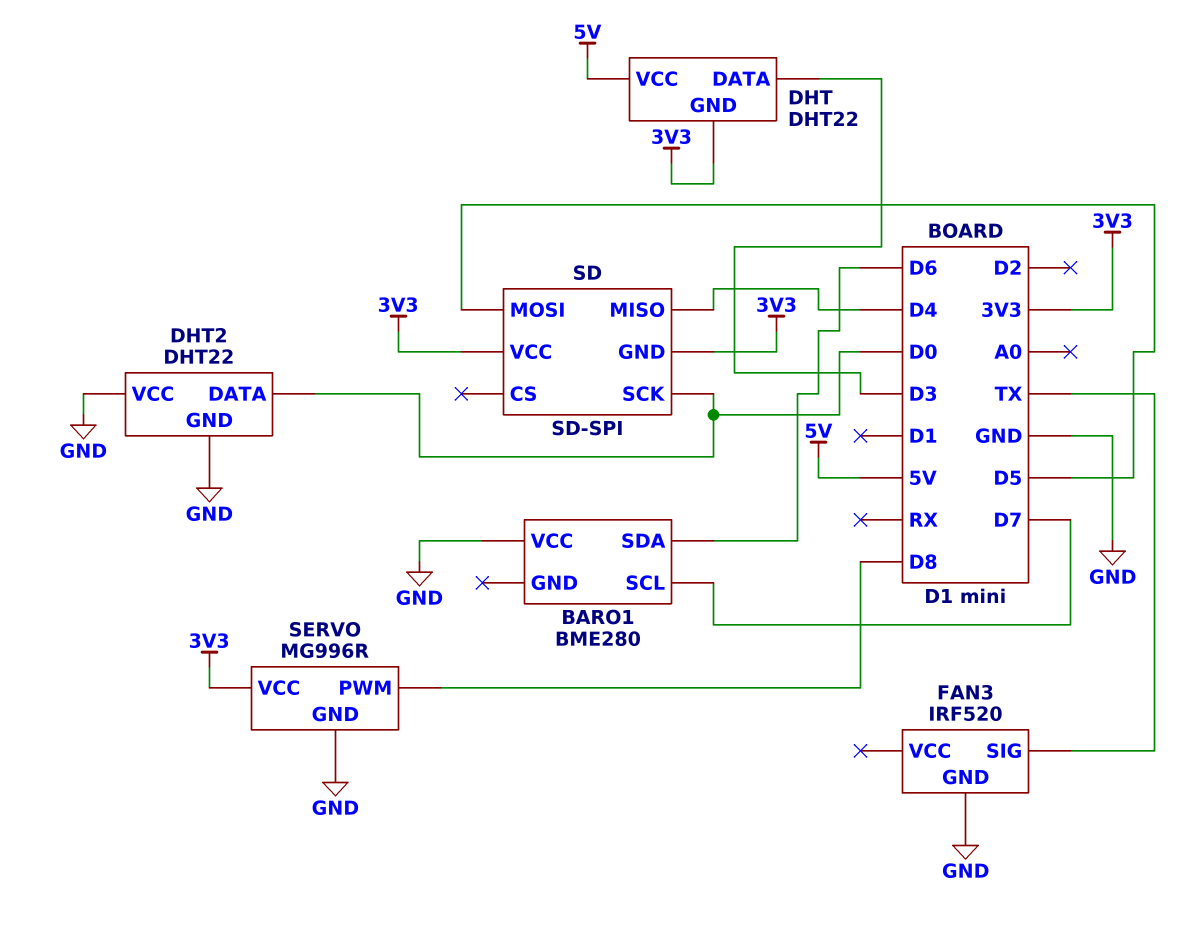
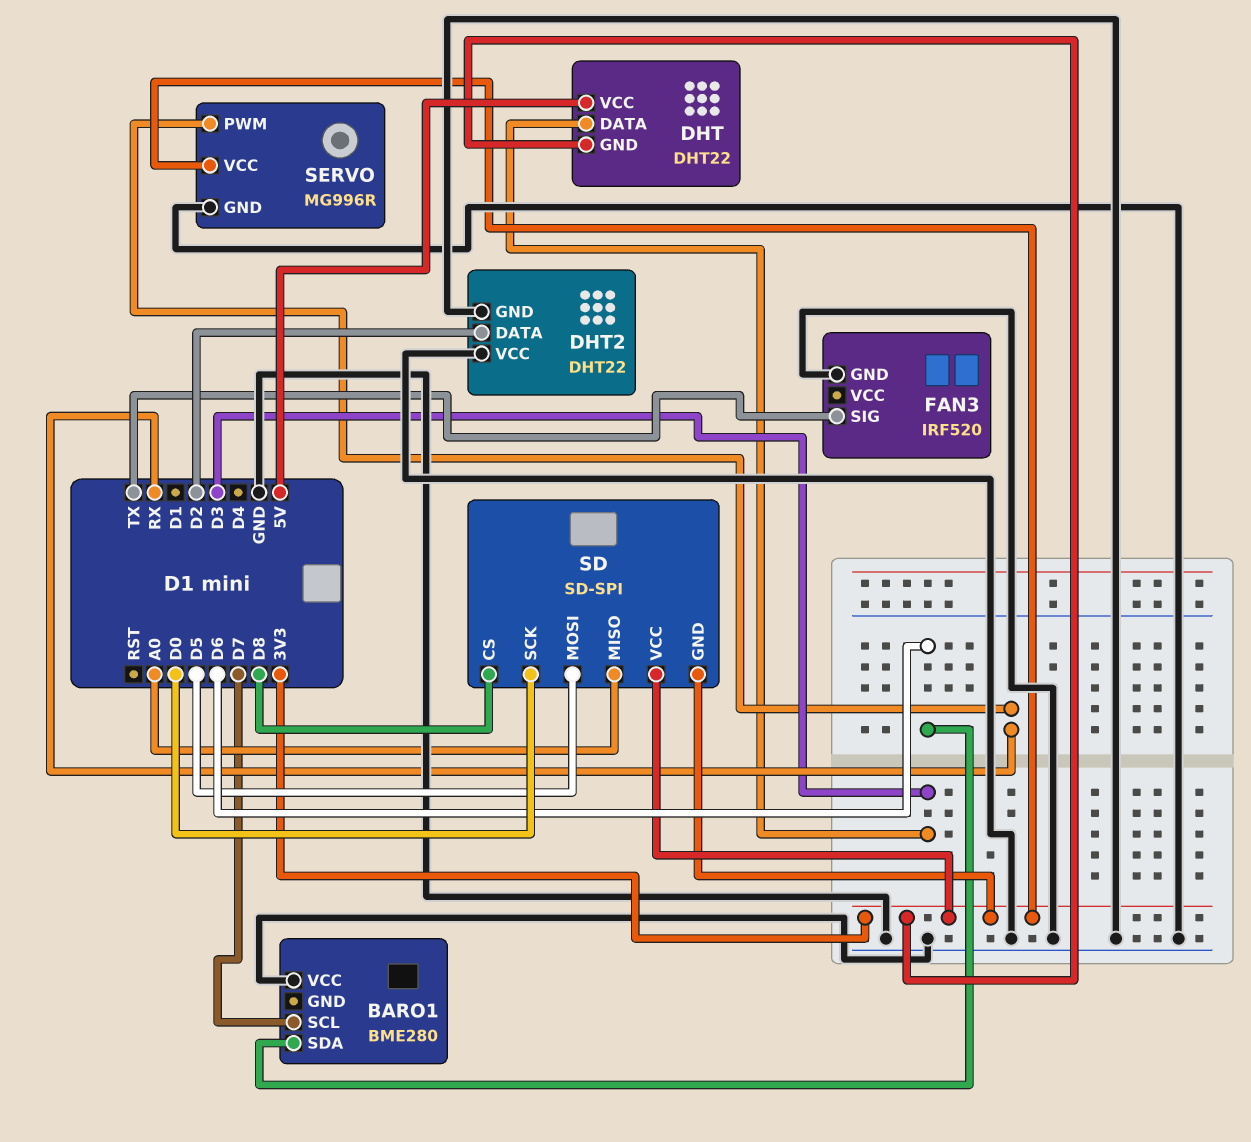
DHT2 pin DATA: D0 -> D2
SD pin CS: none -> D8
SD pin MISO: D4 -> A0
SERVO pin PWM: D8 -> RX

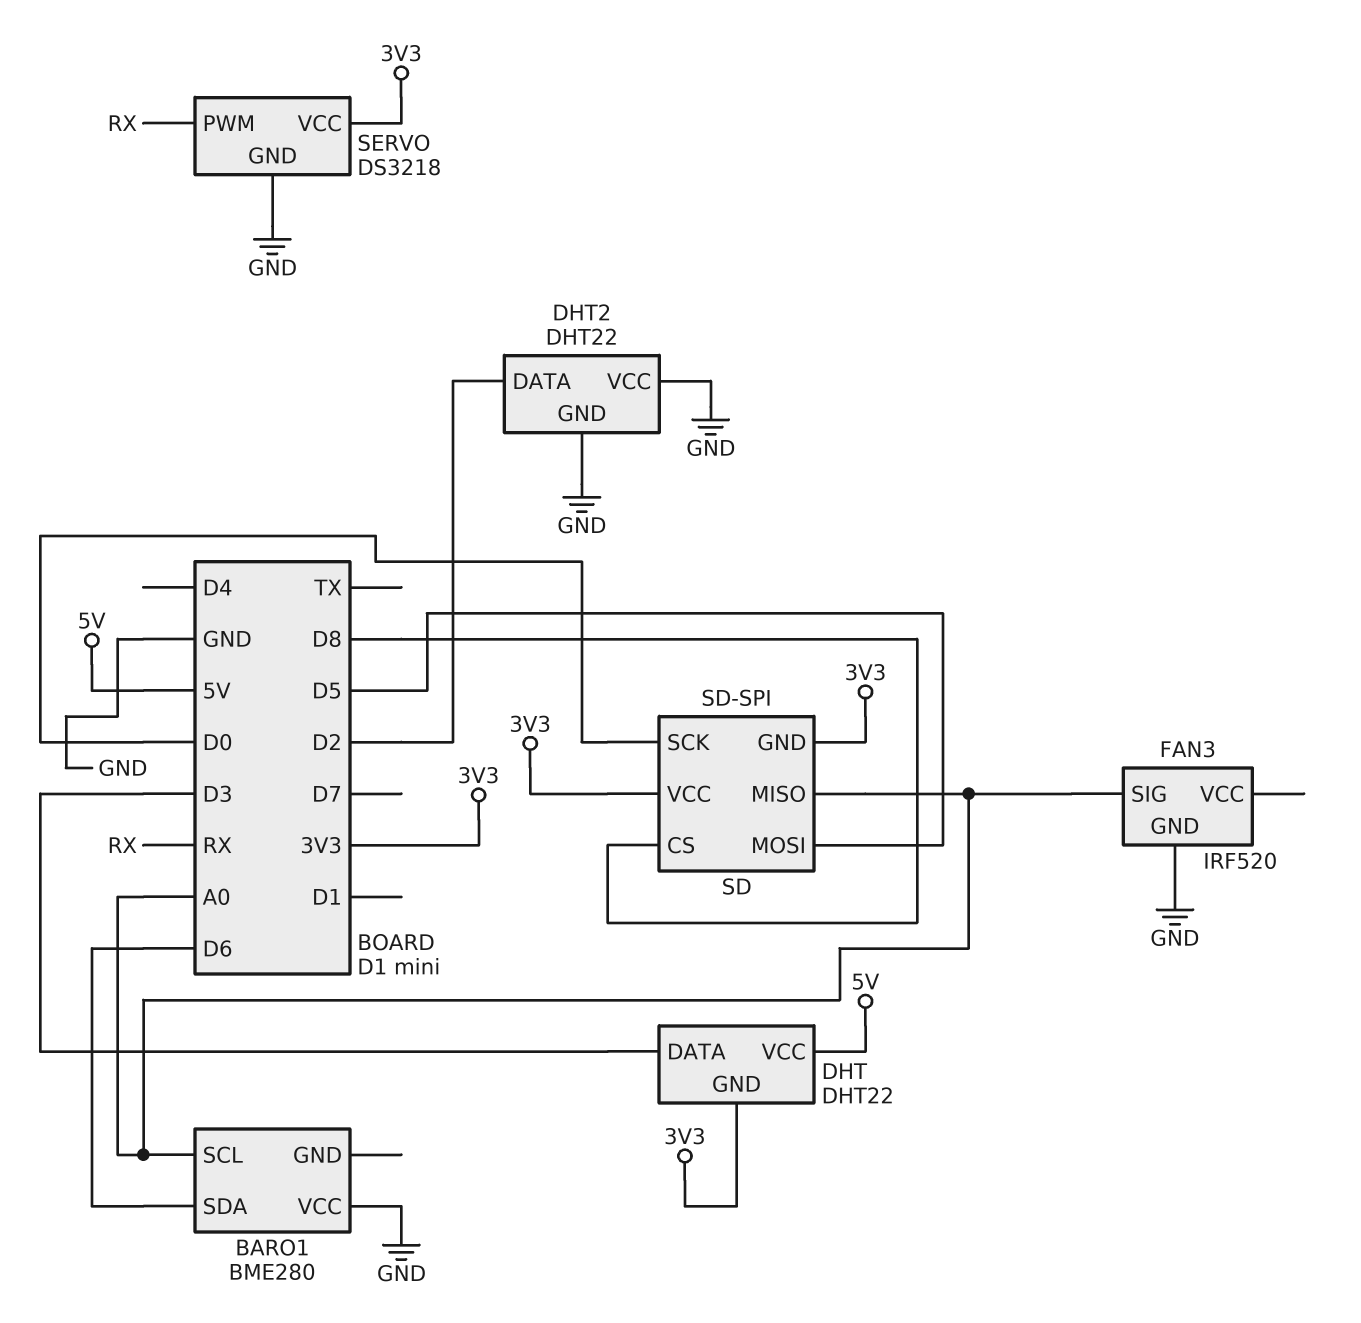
BARO1 pin SCL: D7 -> A0
FAN3 pin SIG: TX -> A0
SERVO: MG996R -> DS3218

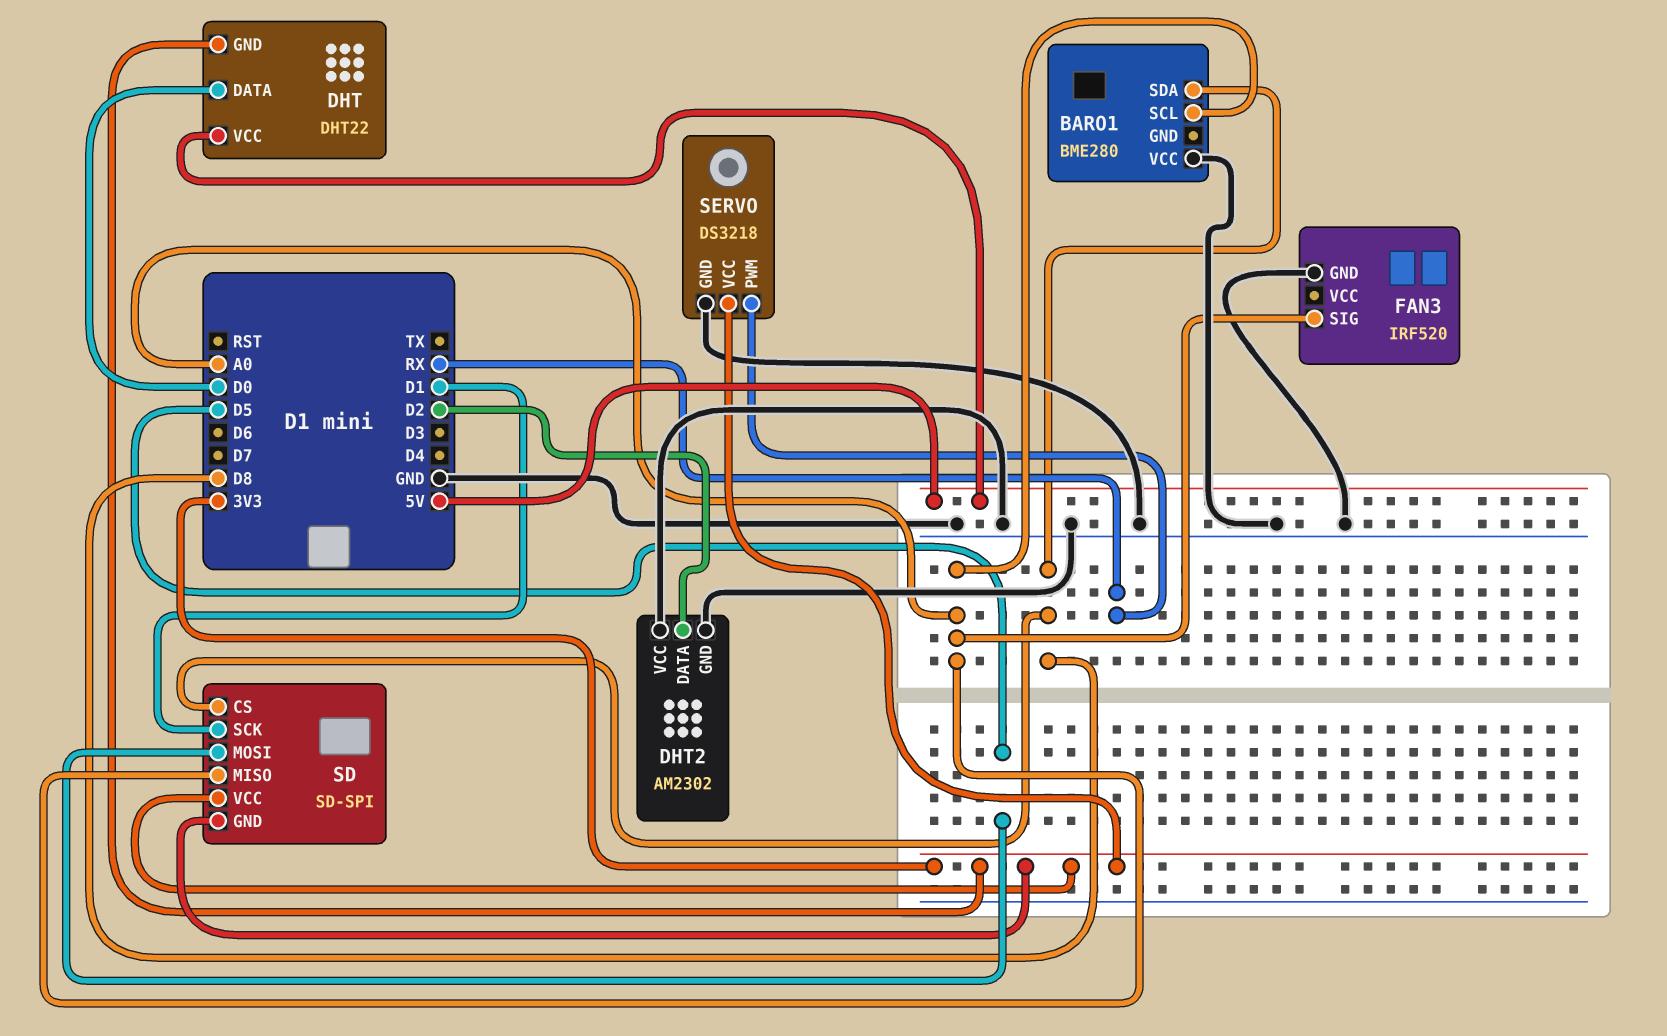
BARO1 pin SDA: D6 -> D8
DHT pin DATA: D3 -> D0
DHT2: DHT22 -> AM2302
SD pin SCK: D0 -> D1

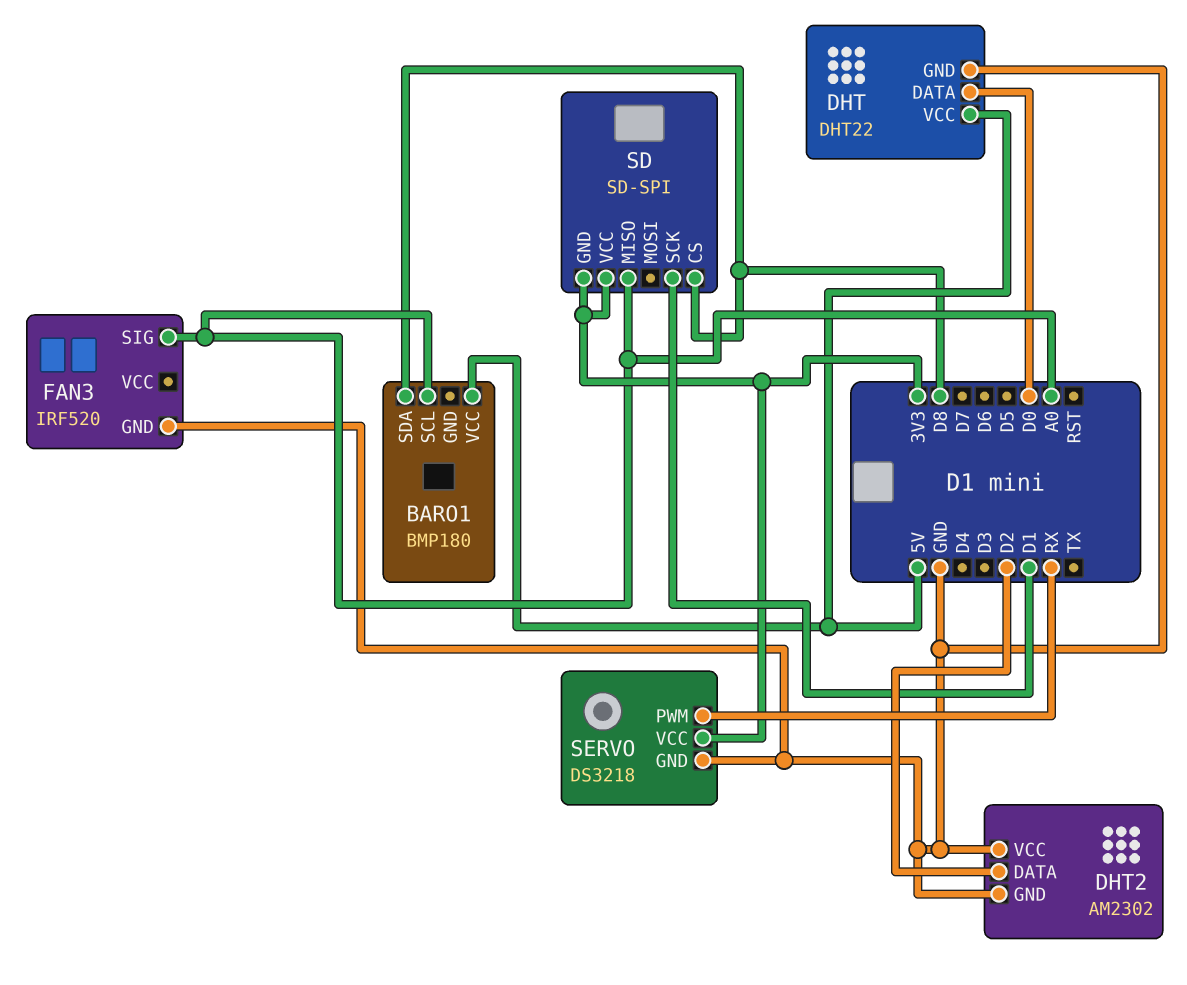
BARO1: BME280 -> BMP180
BARO1 pin VCC: GND -> 5V
DHT pin GND: 3V3 -> GND
SD pin MOSI: D5 -> none

